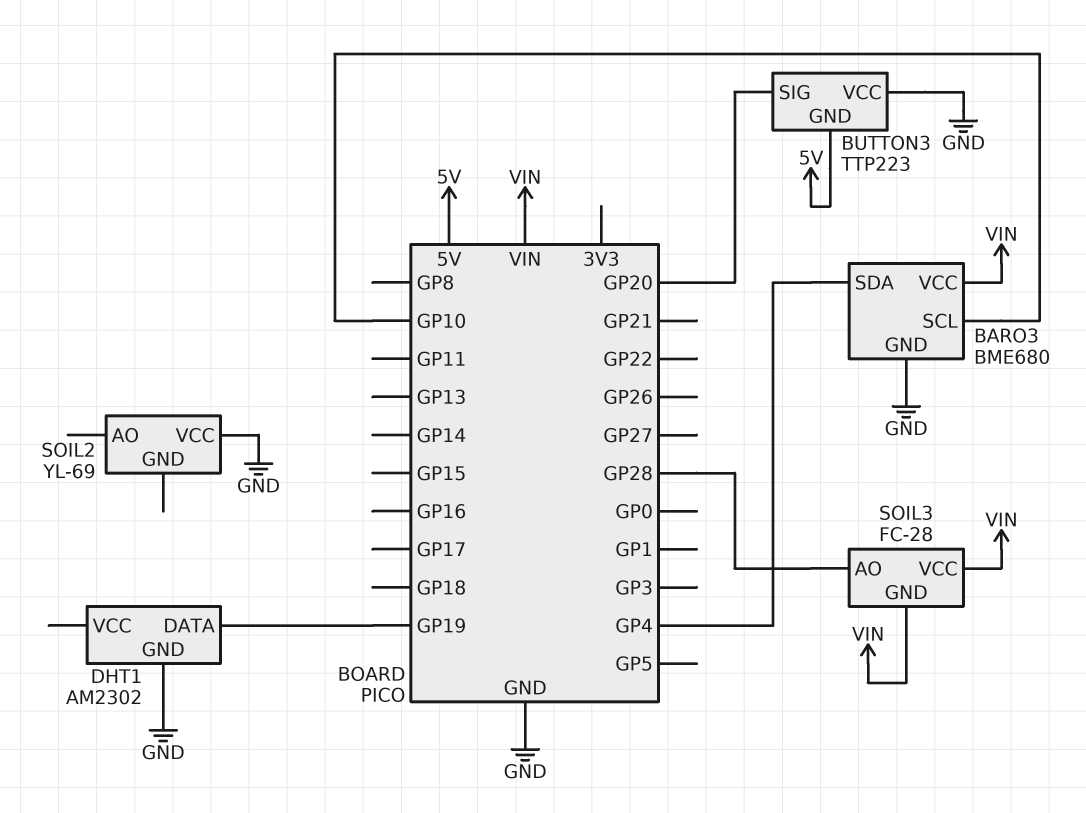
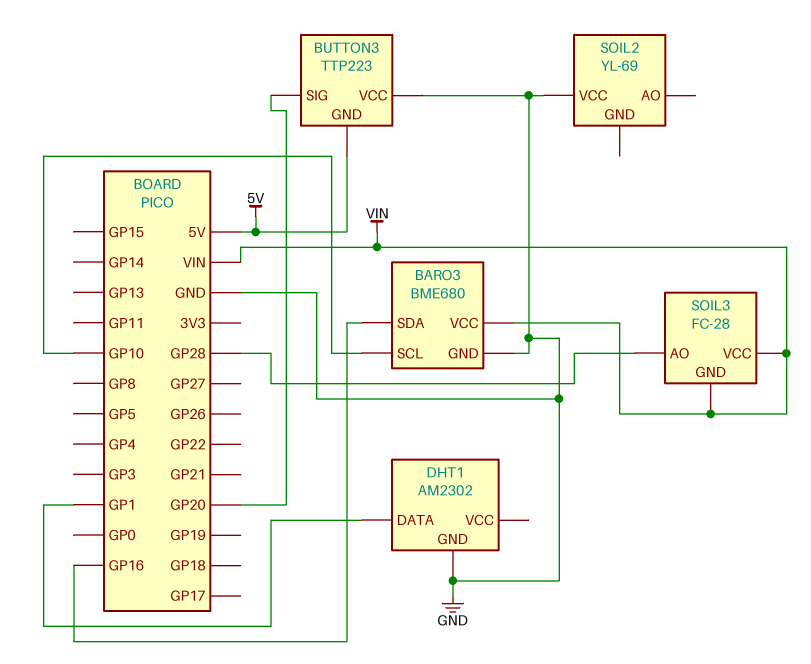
BARO3 pin SDA: GP4 -> GP16
DHT1 pin DATA: GP19 -> GP1

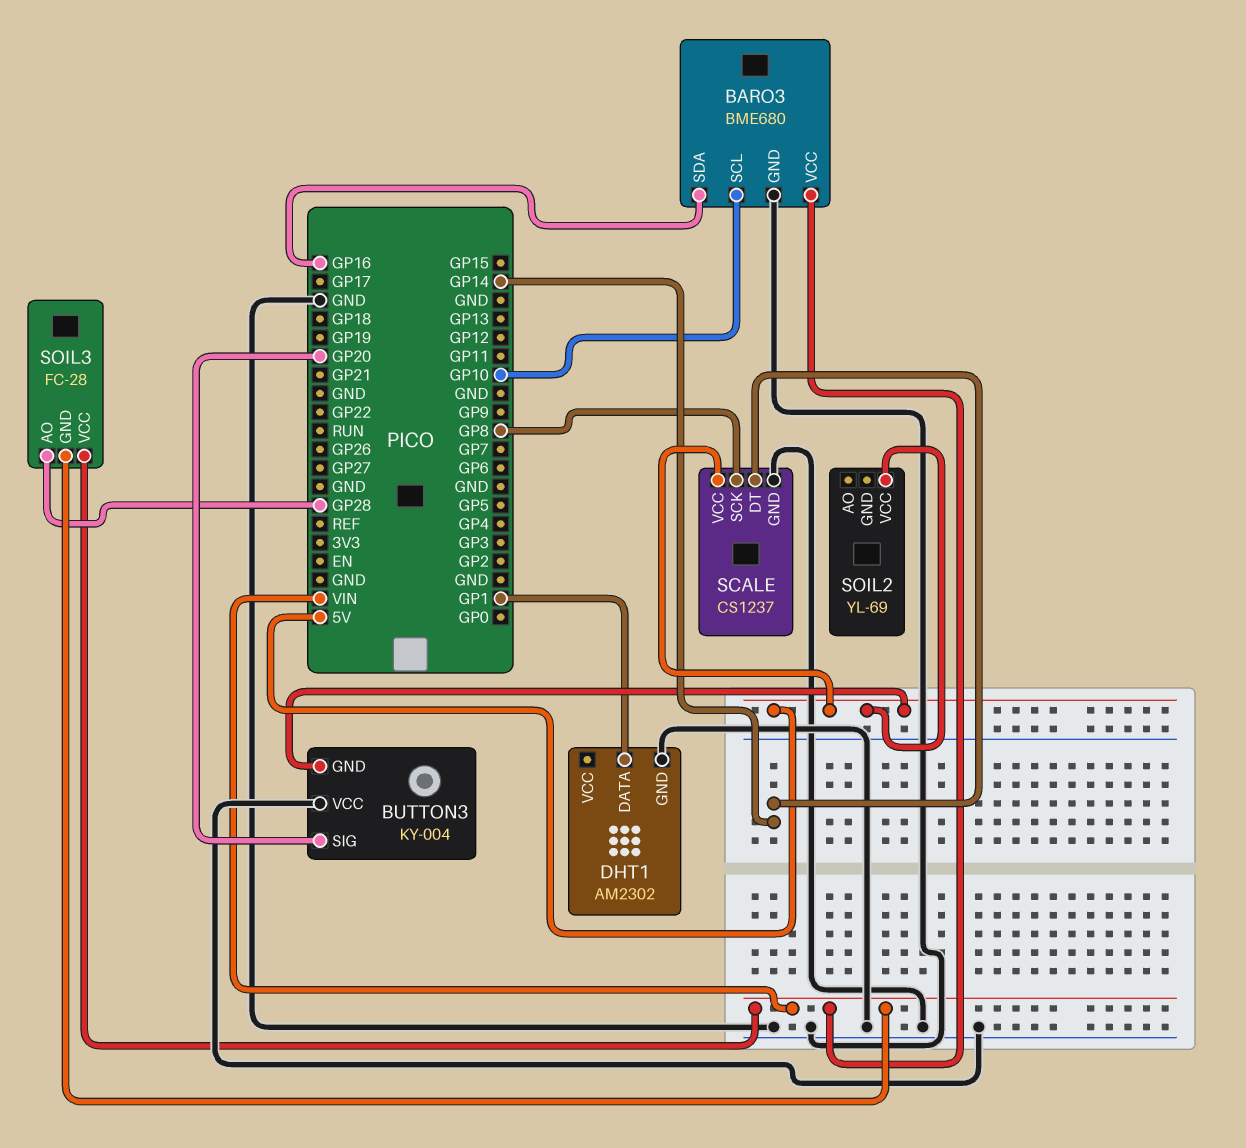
BUTTON3: TTP223 -> KY-004
SCALE: none -> CS1237
SCALE pin DT: none -> GP14
SCALE pin GND: none -> GND
SCALE pin SCK: none -> GP8
SCALE pin VCC: none -> 5V
SOIL2 pin VCC: GND -> 5V

